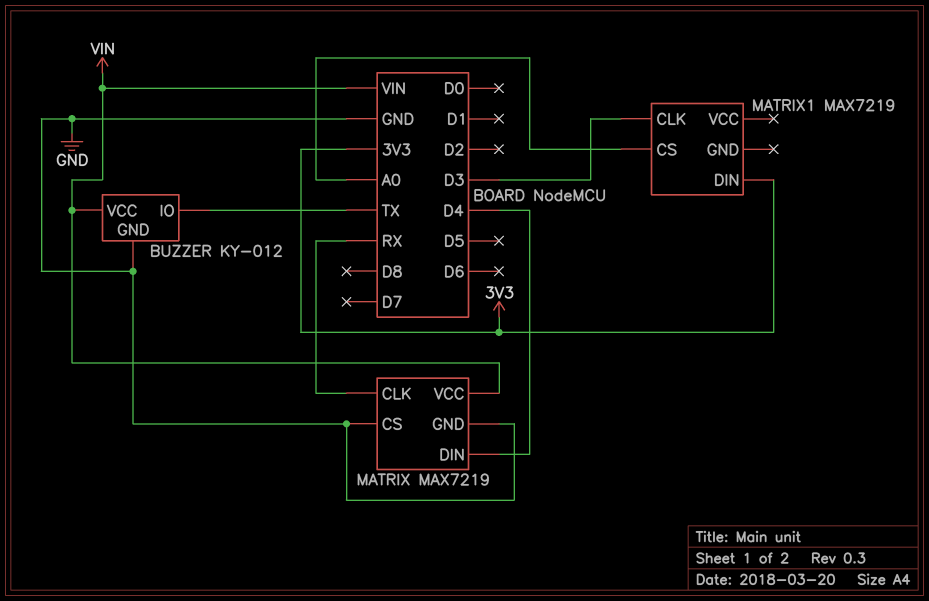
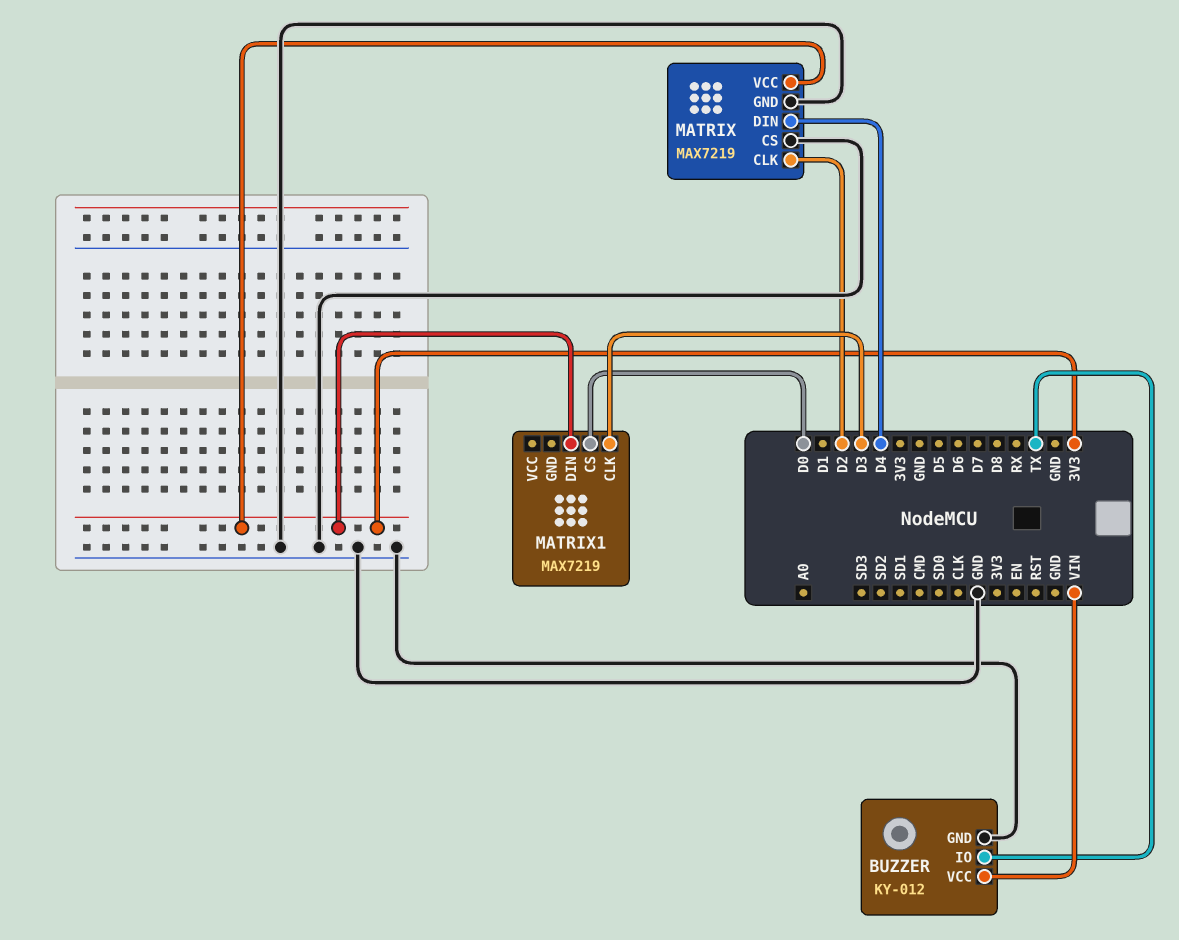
MATRIX pin CLK: RX -> D2
MATRIX pin VCC: VIN -> 3V3
MATRIX1 pin CS: A0 -> D0

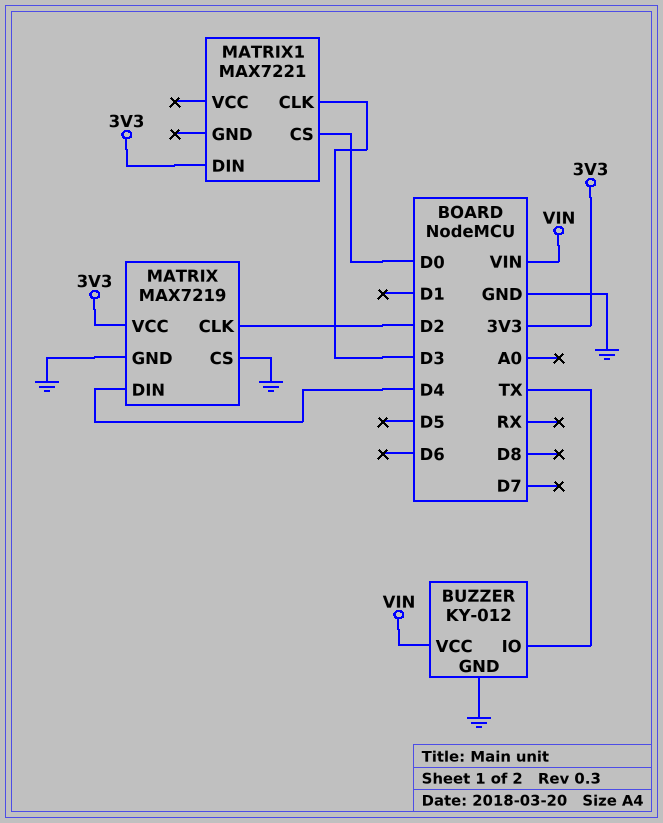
MATRIX1: MAX7219 -> MAX7221

